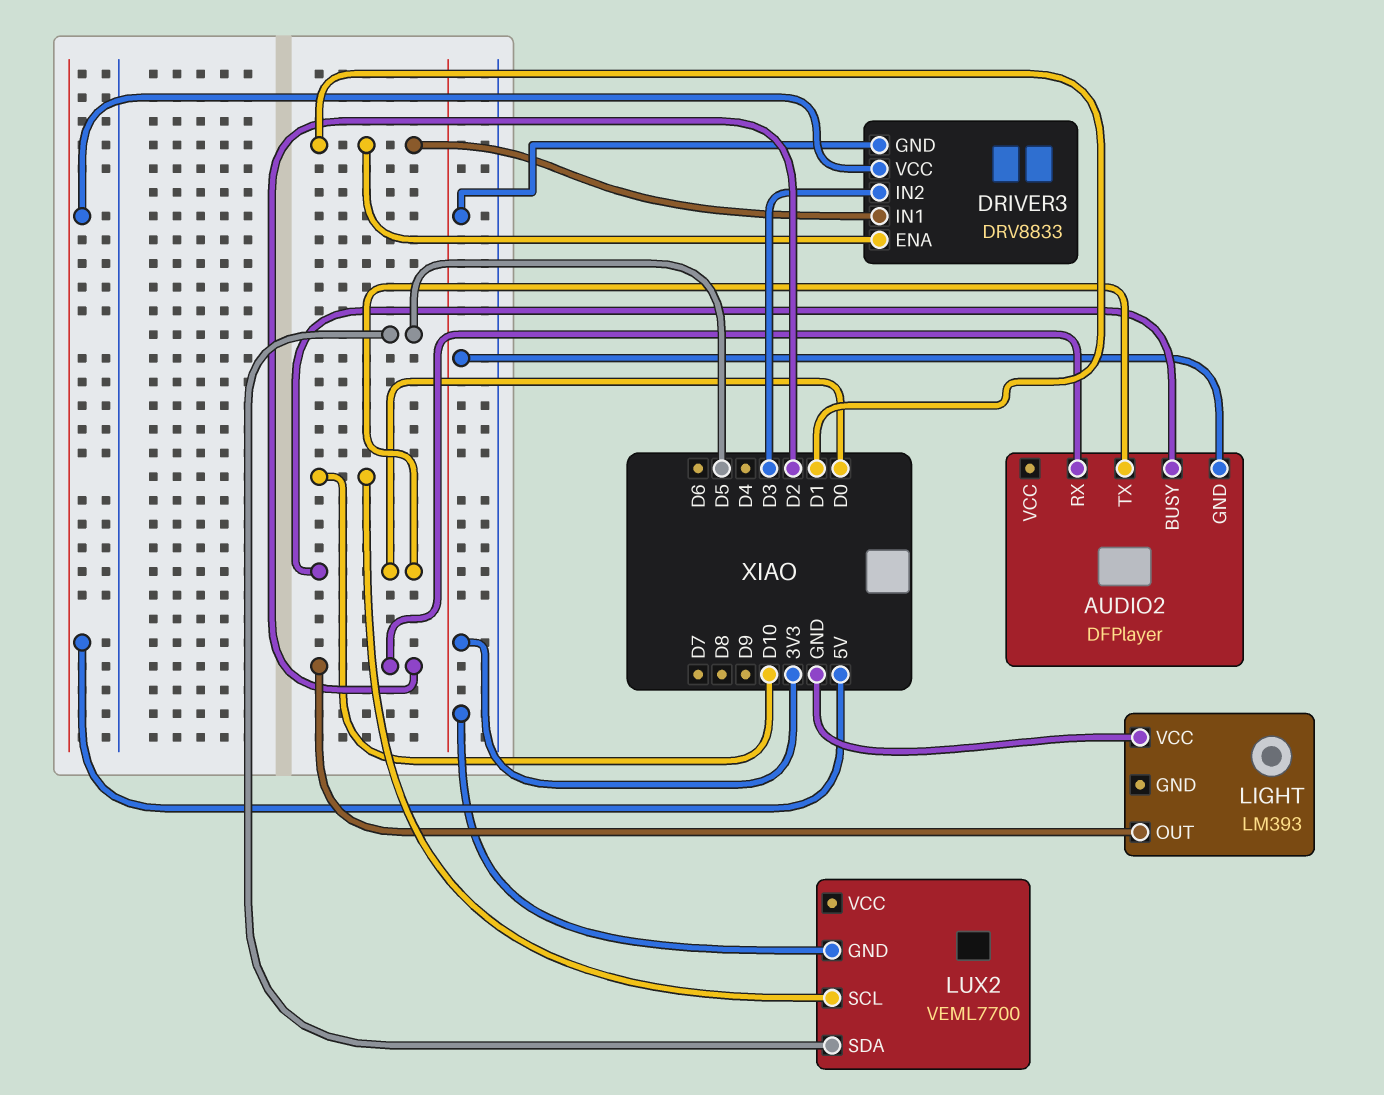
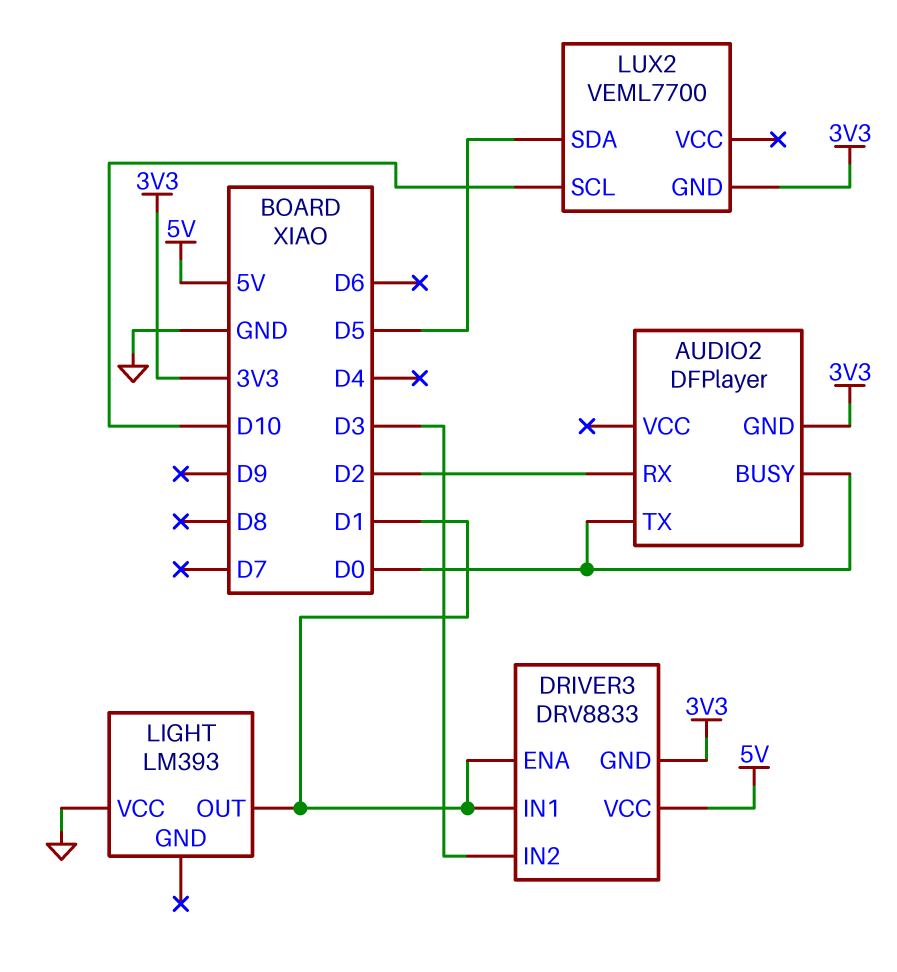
LIGHT pin OUT: D2 -> D1

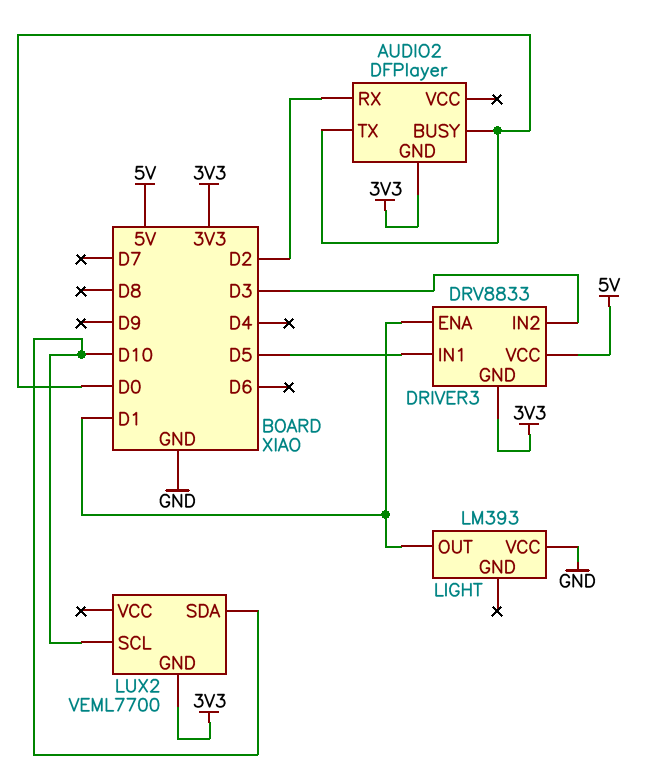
DRIVER3 pin IN1: D1 -> D5
LUX2 pin SDA: D5 -> D10

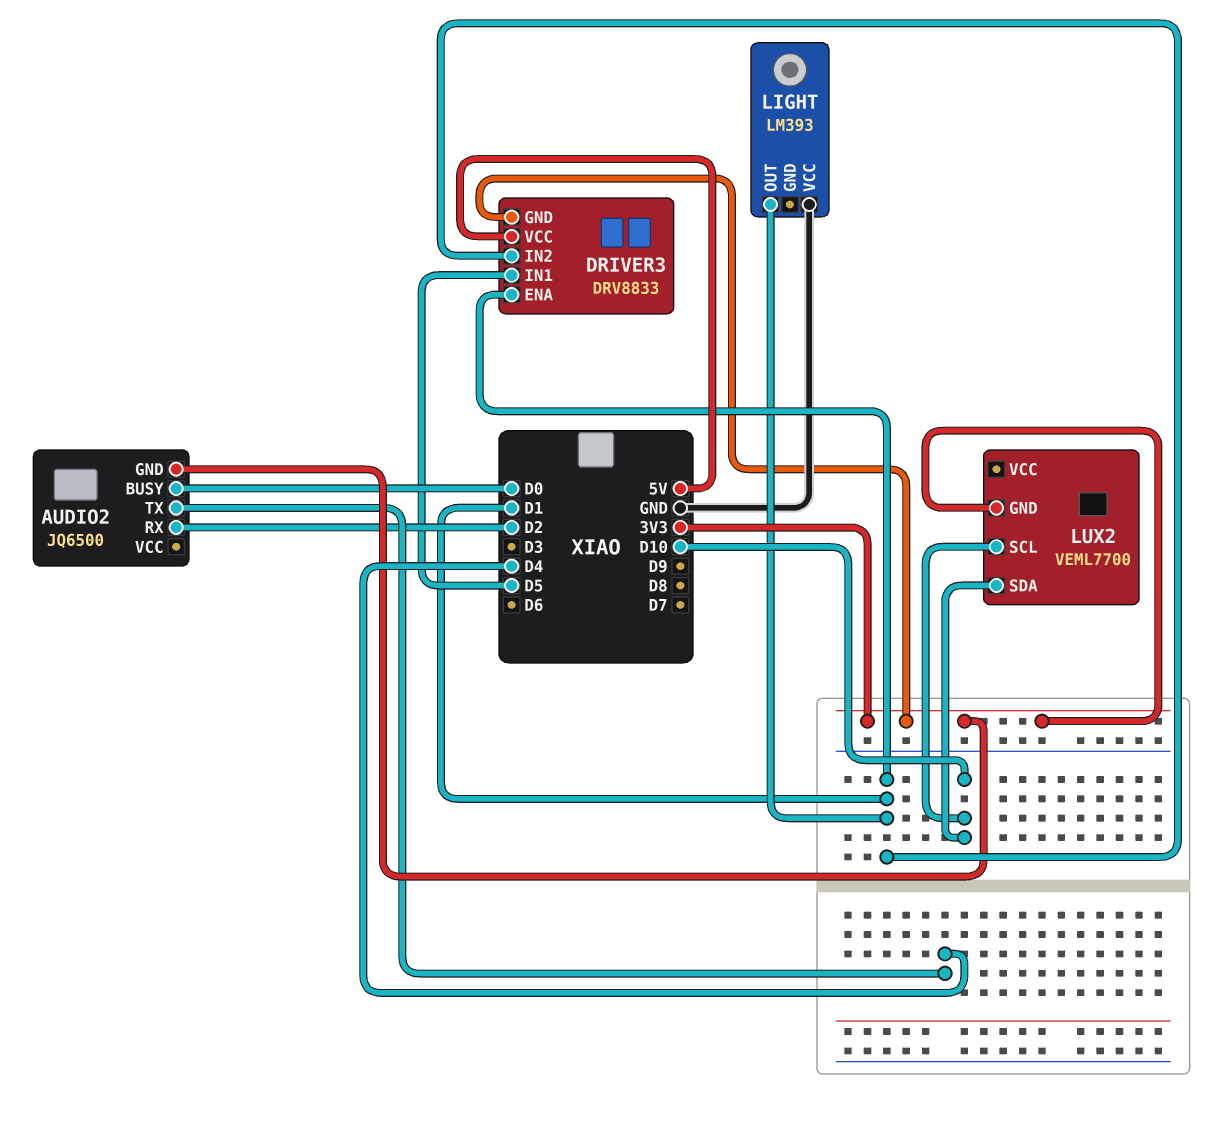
AUDIO2: DFPlayer -> JQ6500
AUDIO2 pin TX: D0 -> D4
DRIVER3 pin IN2: D3 -> D1

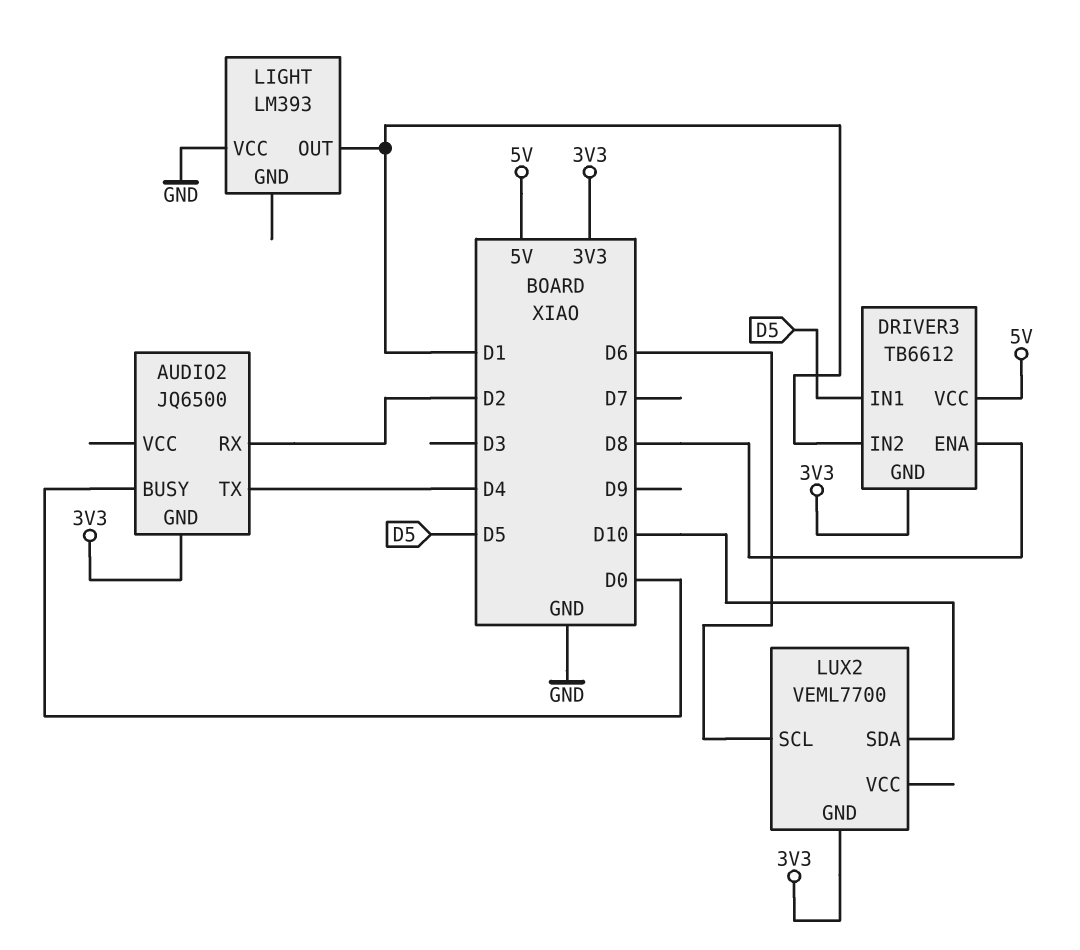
DRIVER3: DRV8833 -> TB6612
DRIVER3 pin ENA: D1 -> D8
LUX2 pin SCL: D10 -> D6

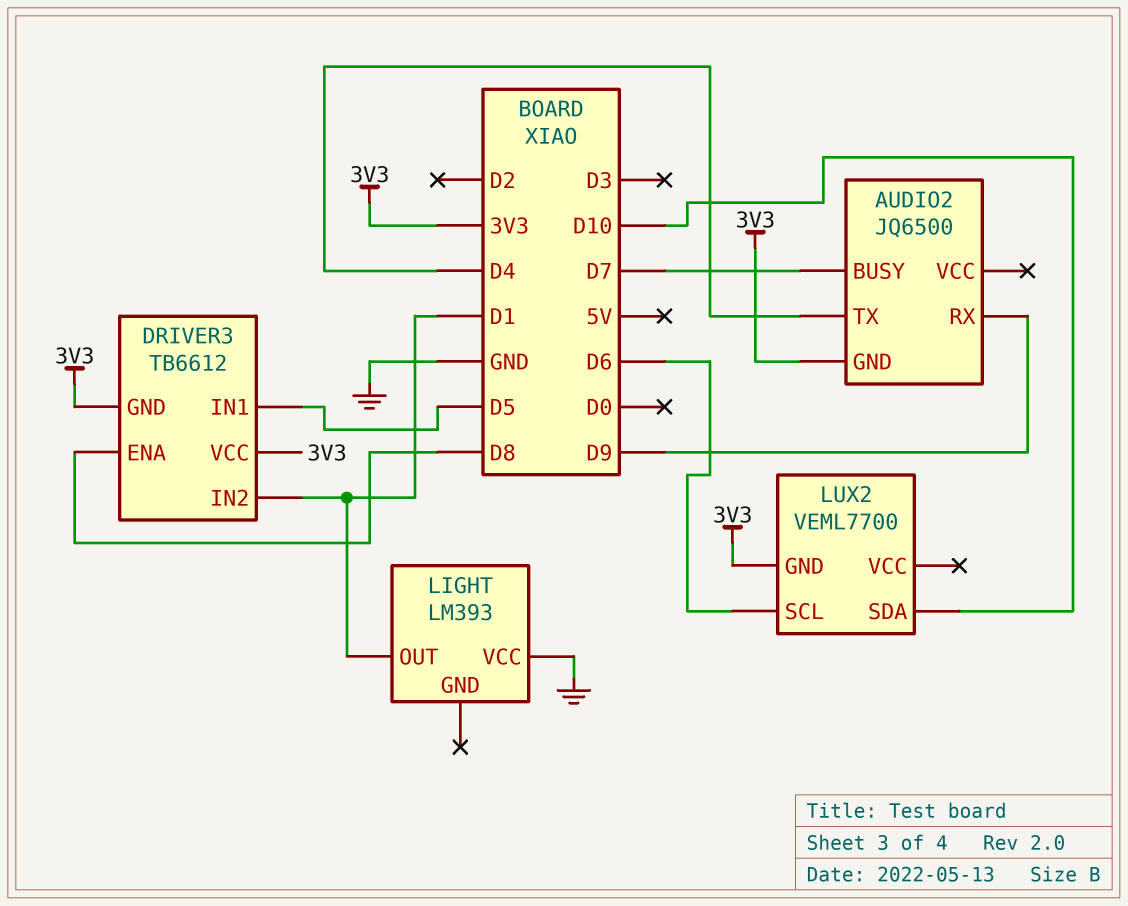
AUDIO2 pin BUSY: D0 -> D7
AUDIO2 pin RX: D2 -> D9
DRIVER3 pin VCC: 5V -> 3V3

